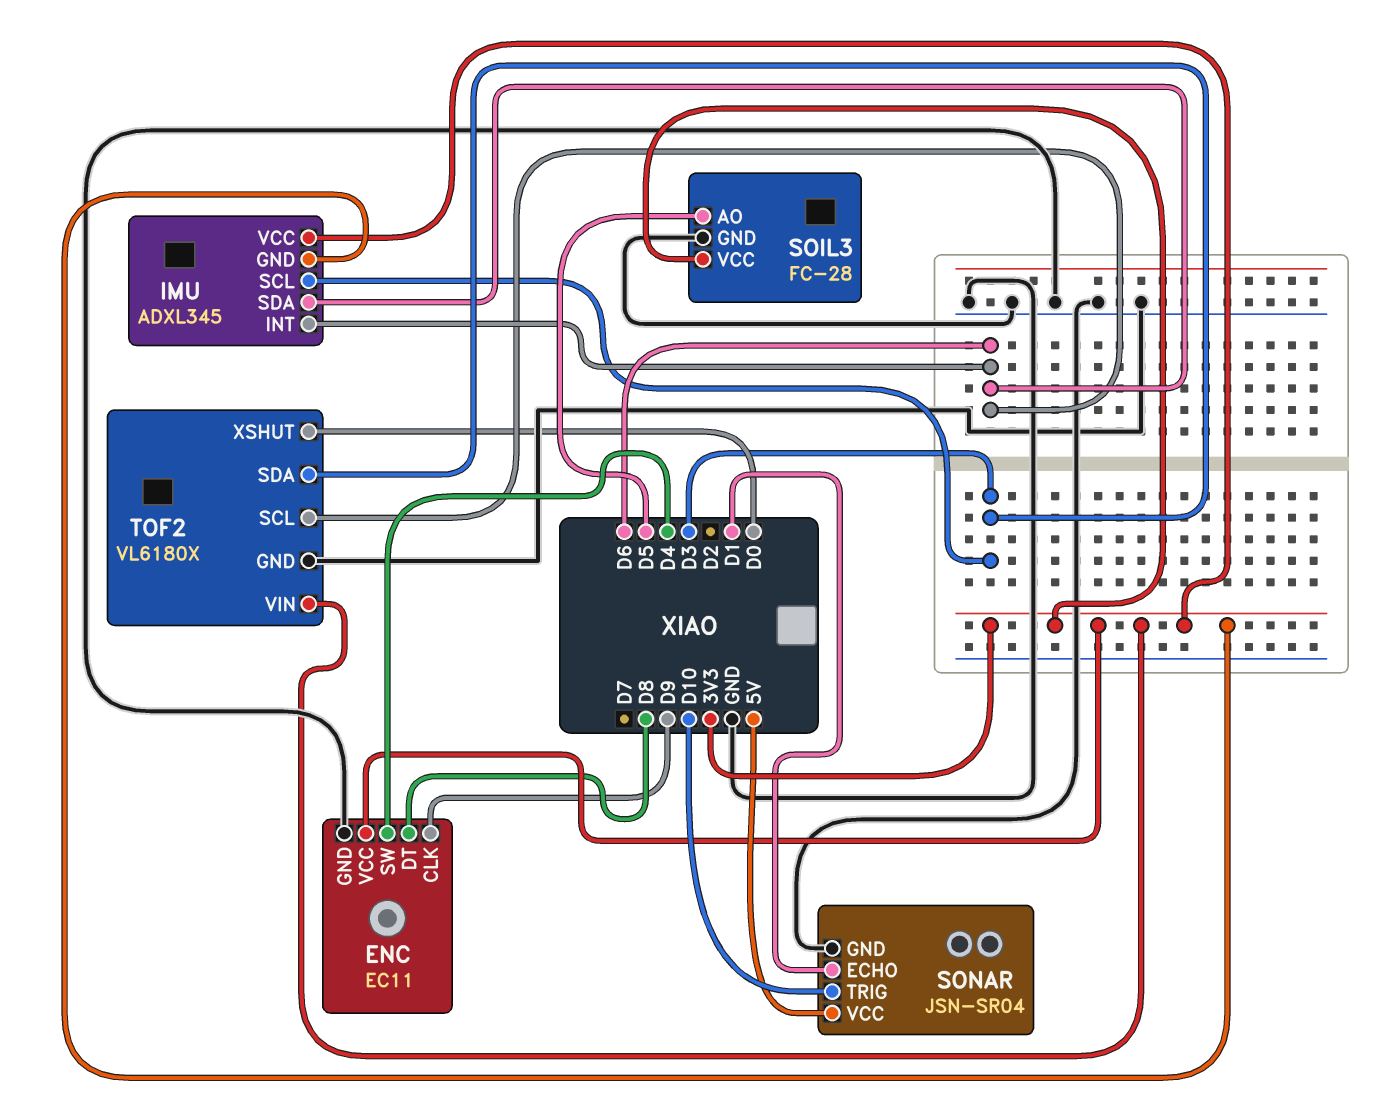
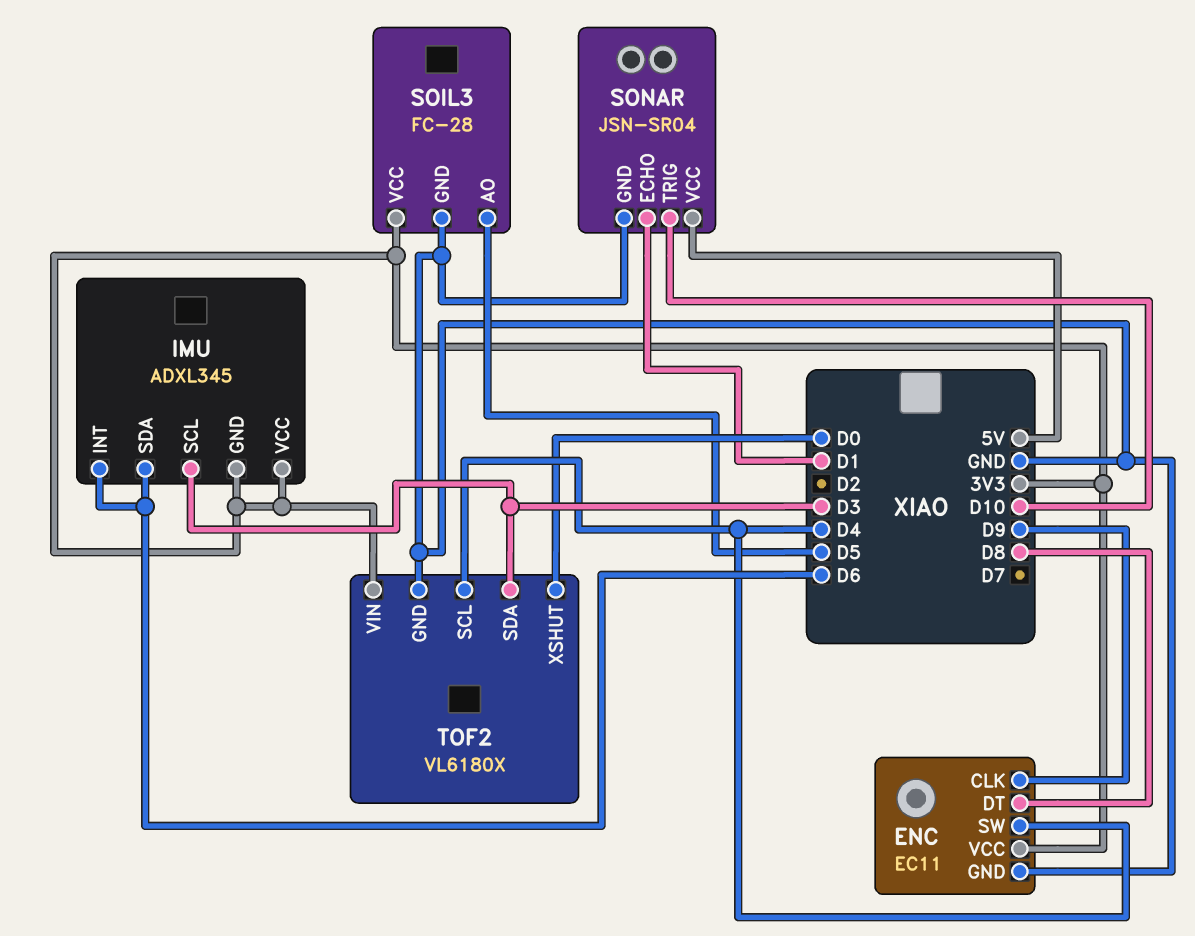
TOF2 pin SCL: D6 -> D4

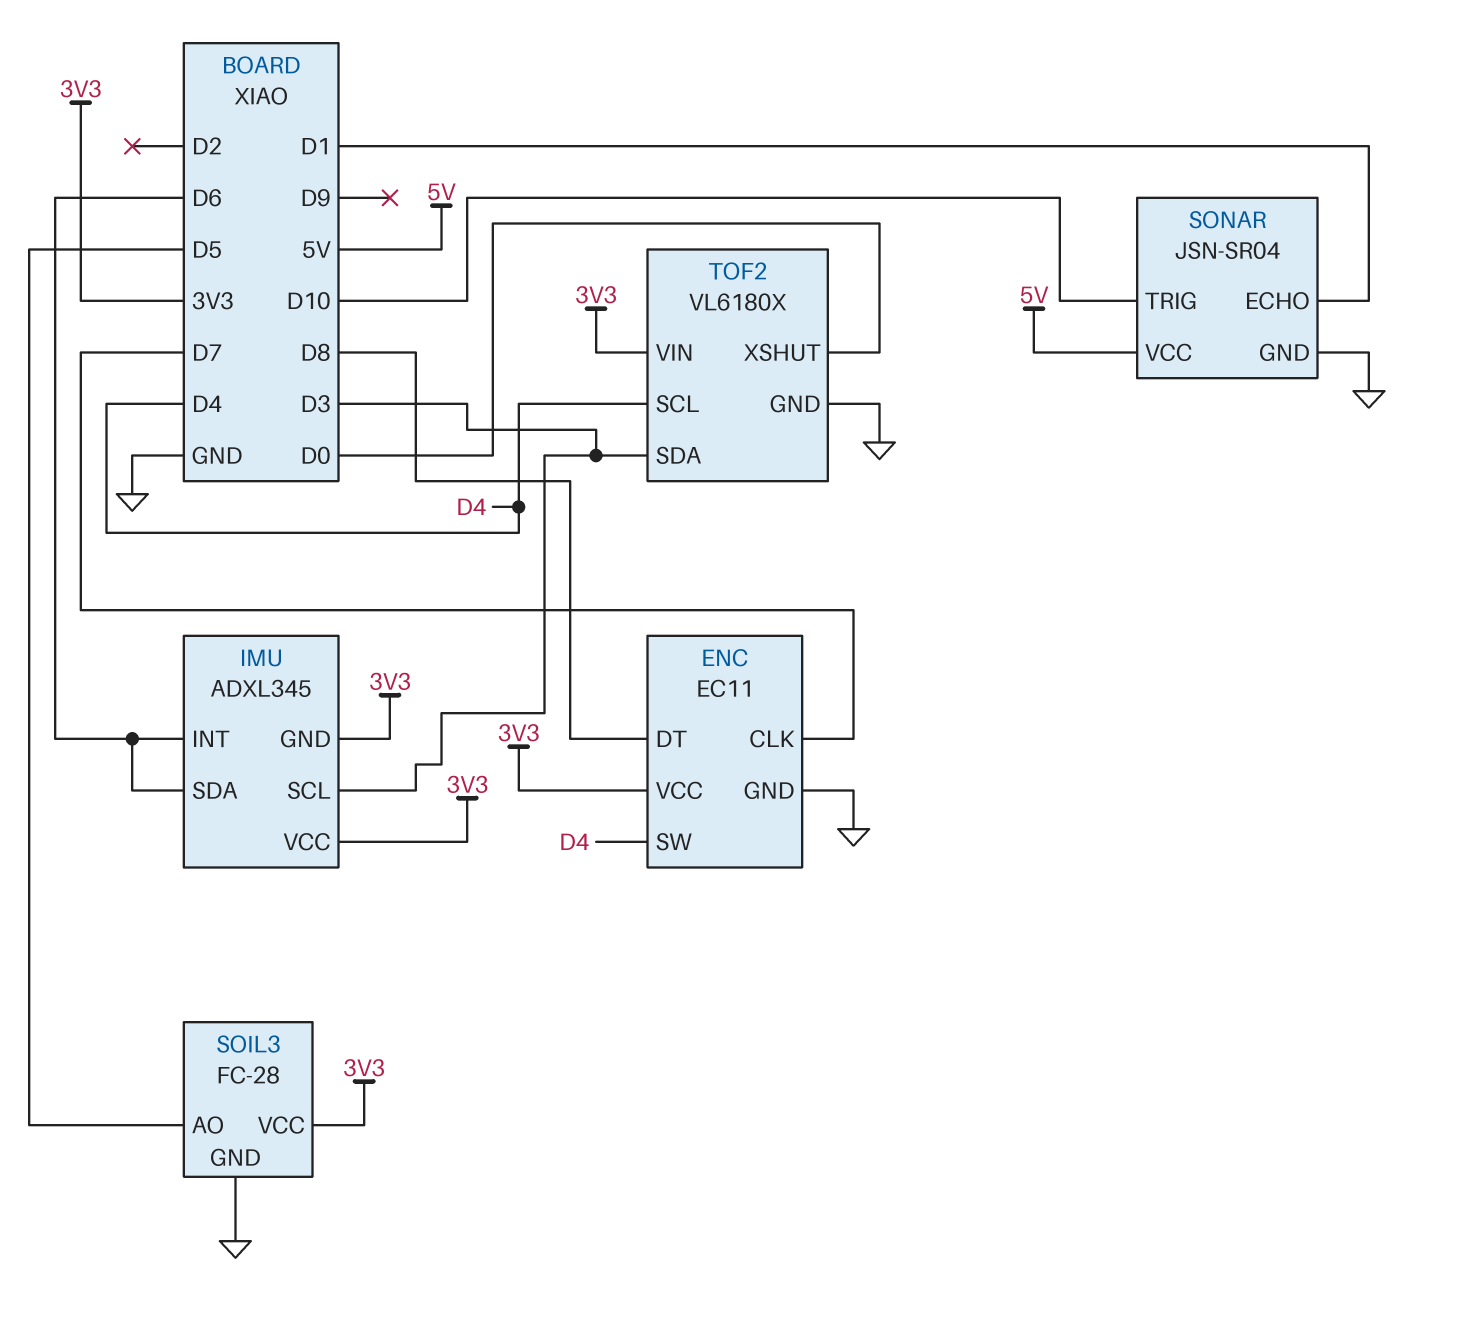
ENC pin CLK: D9 -> D7

